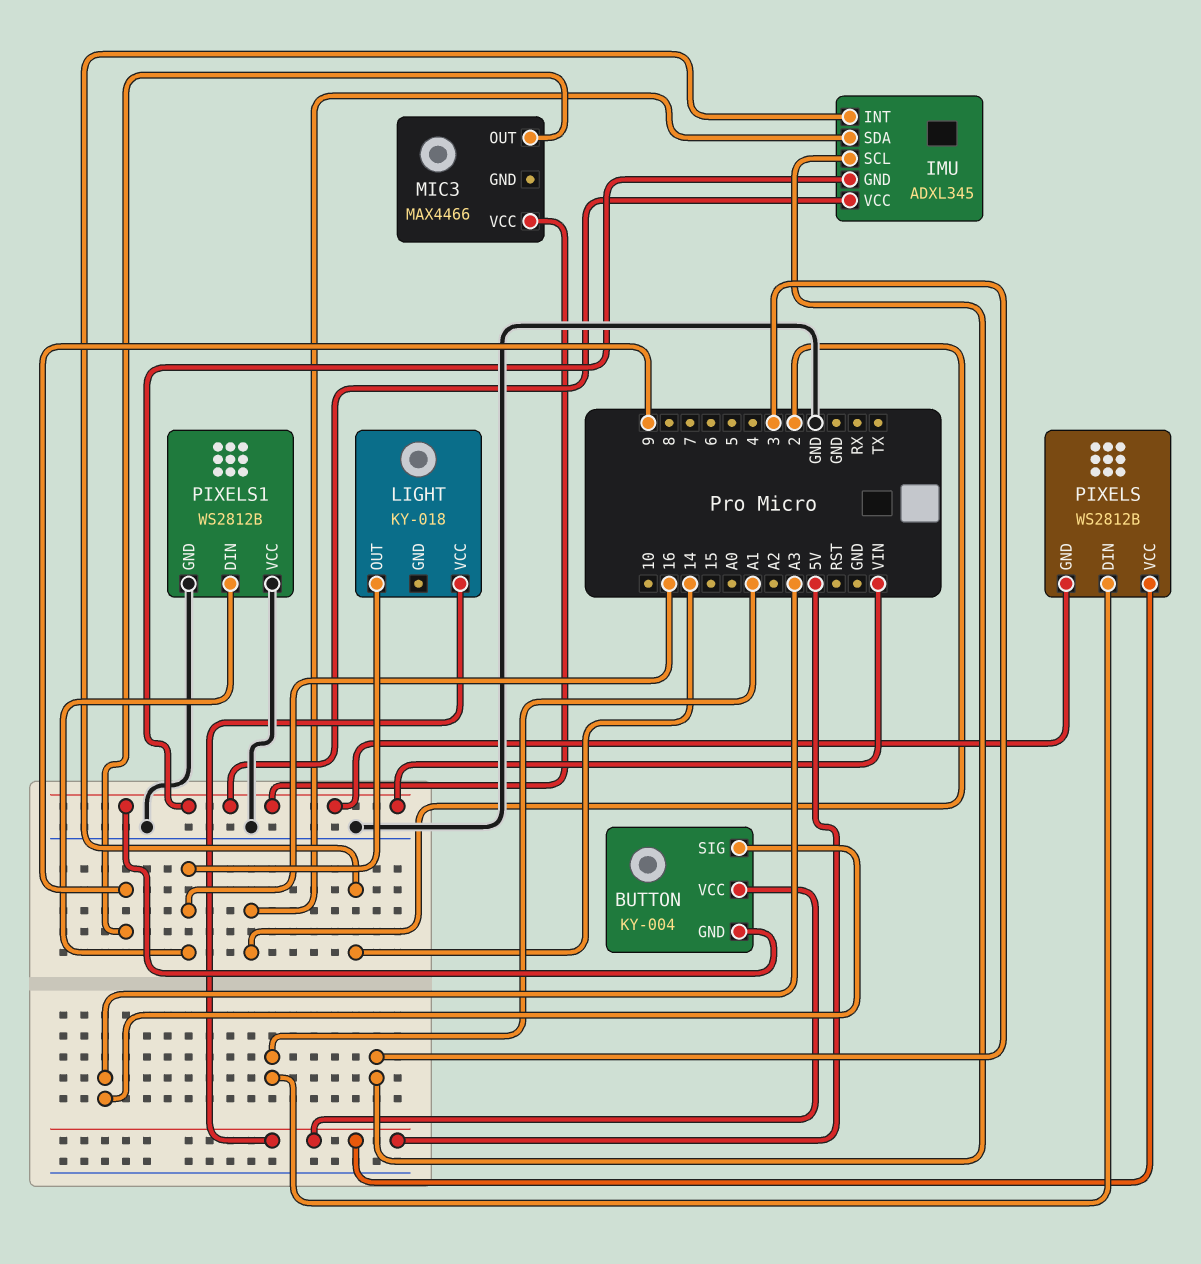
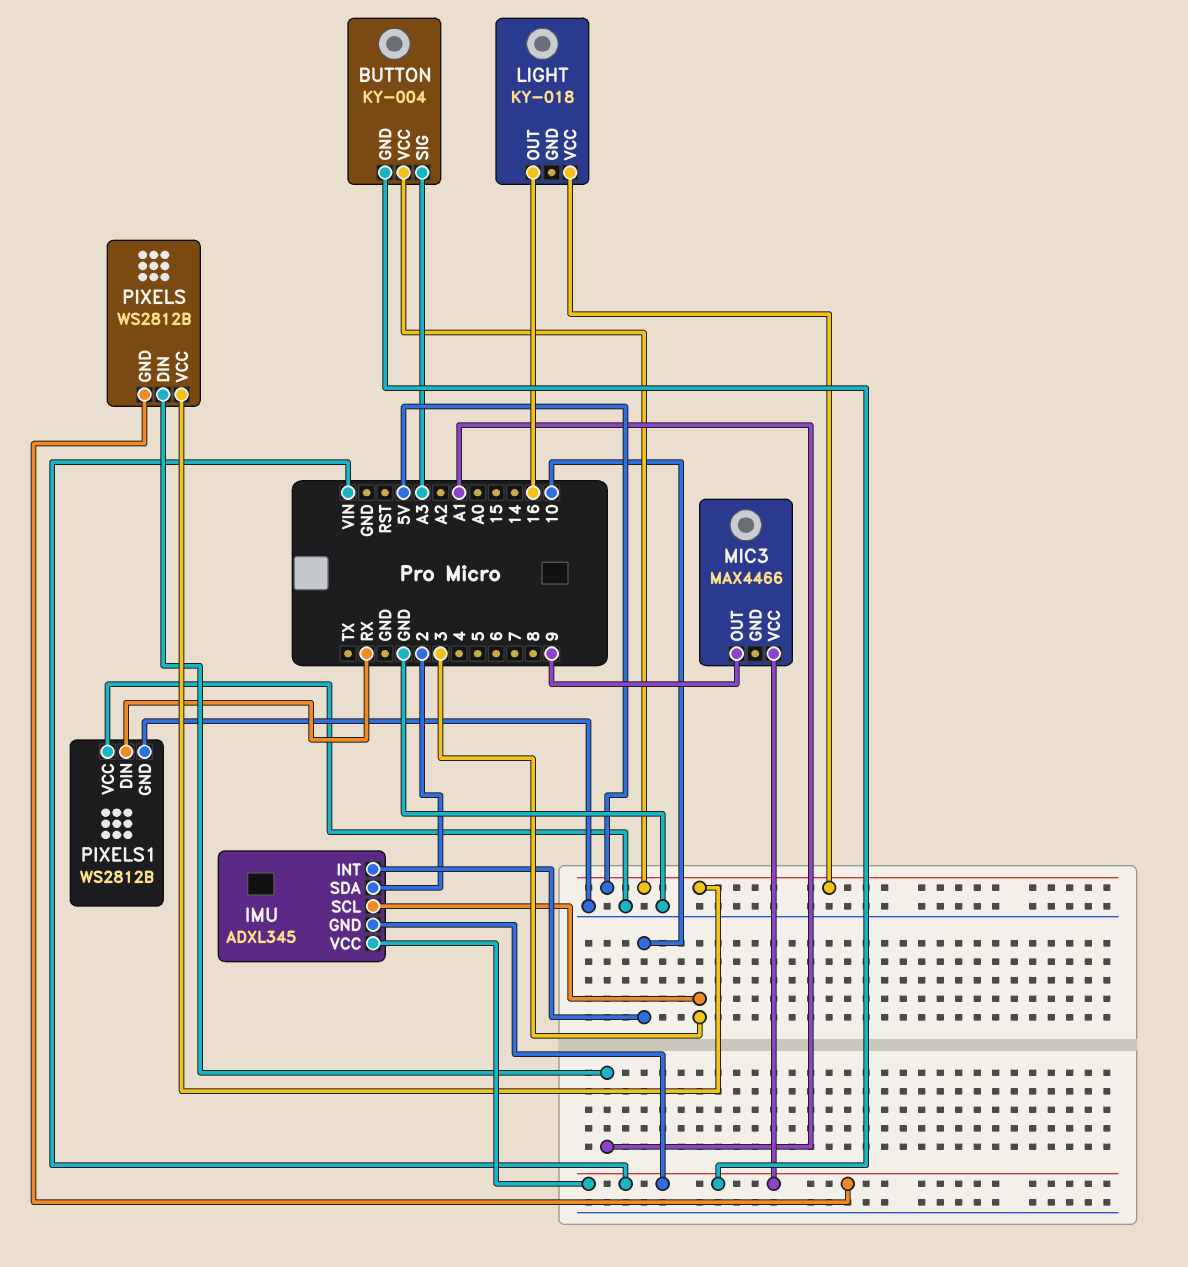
IMU pin INT: 14 -> 10
PIXELS1 pin DIN: 16 -> RX

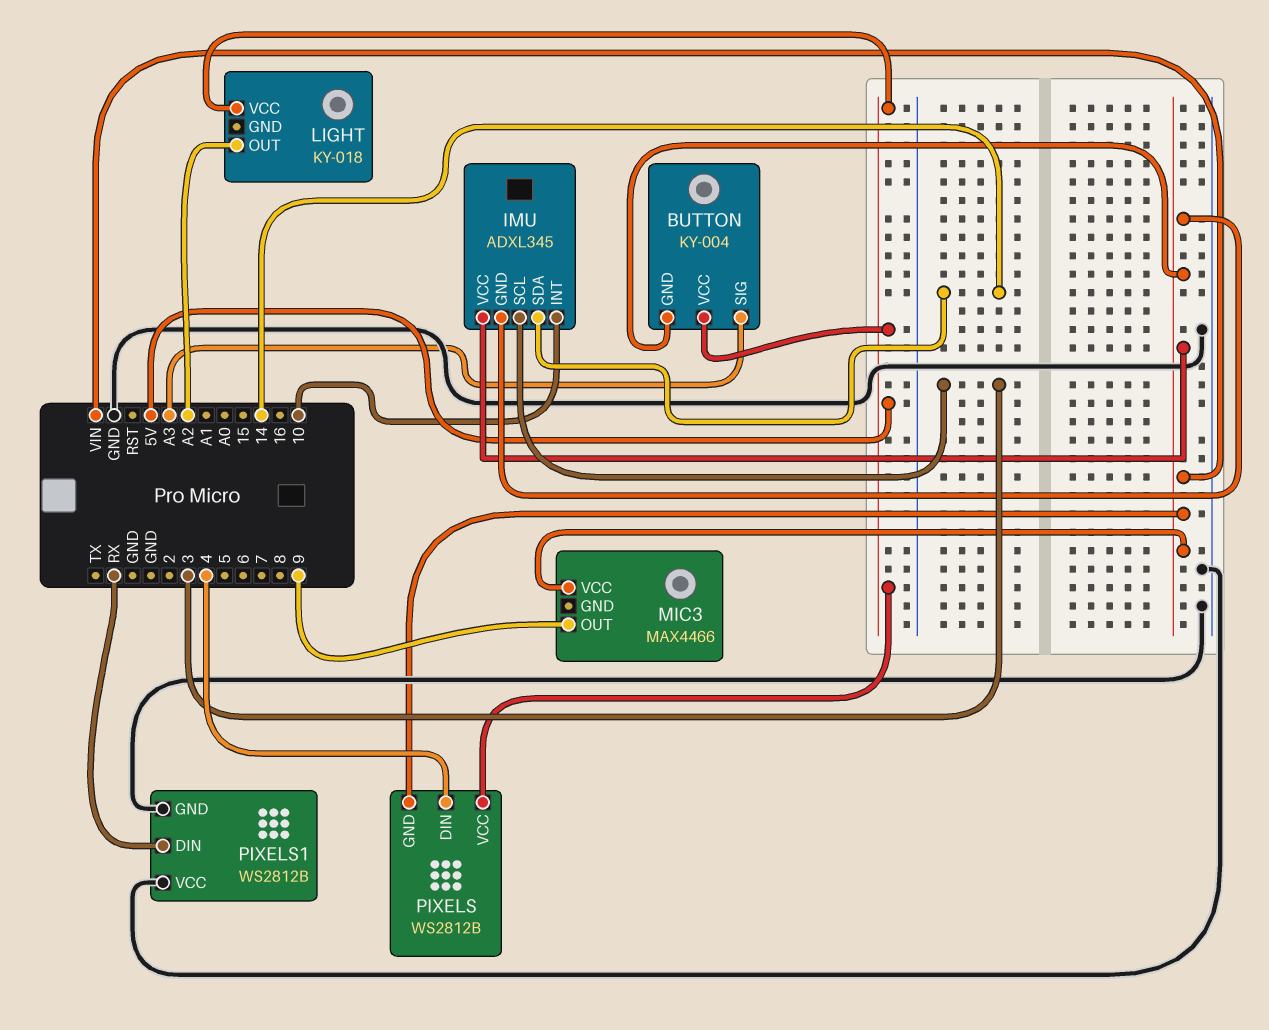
IMU pin SDA: 2 -> 14
LIGHT pin OUT: 16 -> A2
PIXELS pin DIN: A1 -> 4

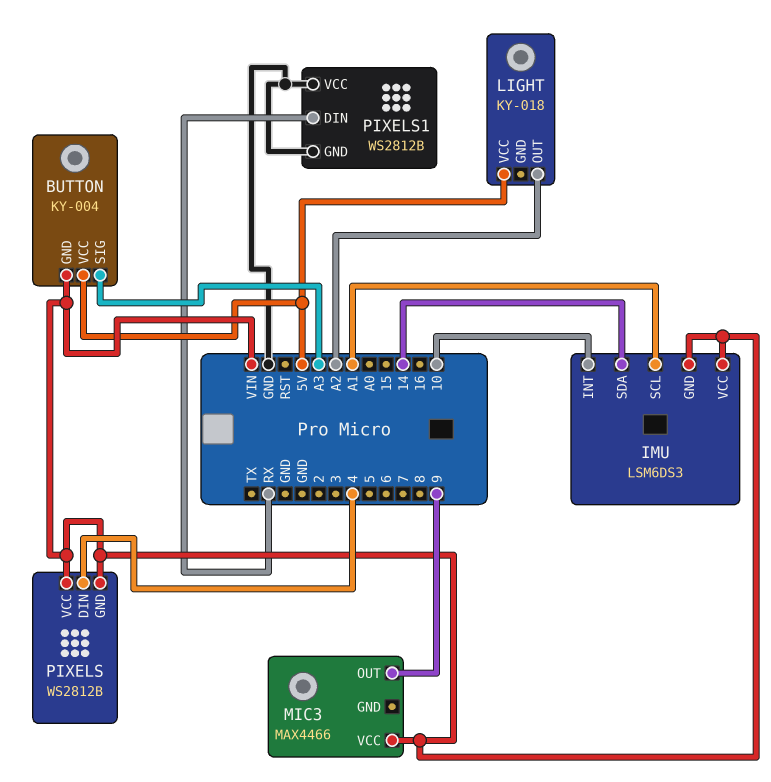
IMU: ADXL345 -> LSM6DS3
IMU pin SCL: 3 -> A1
PIXELS pin VCC: 5V -> VIN

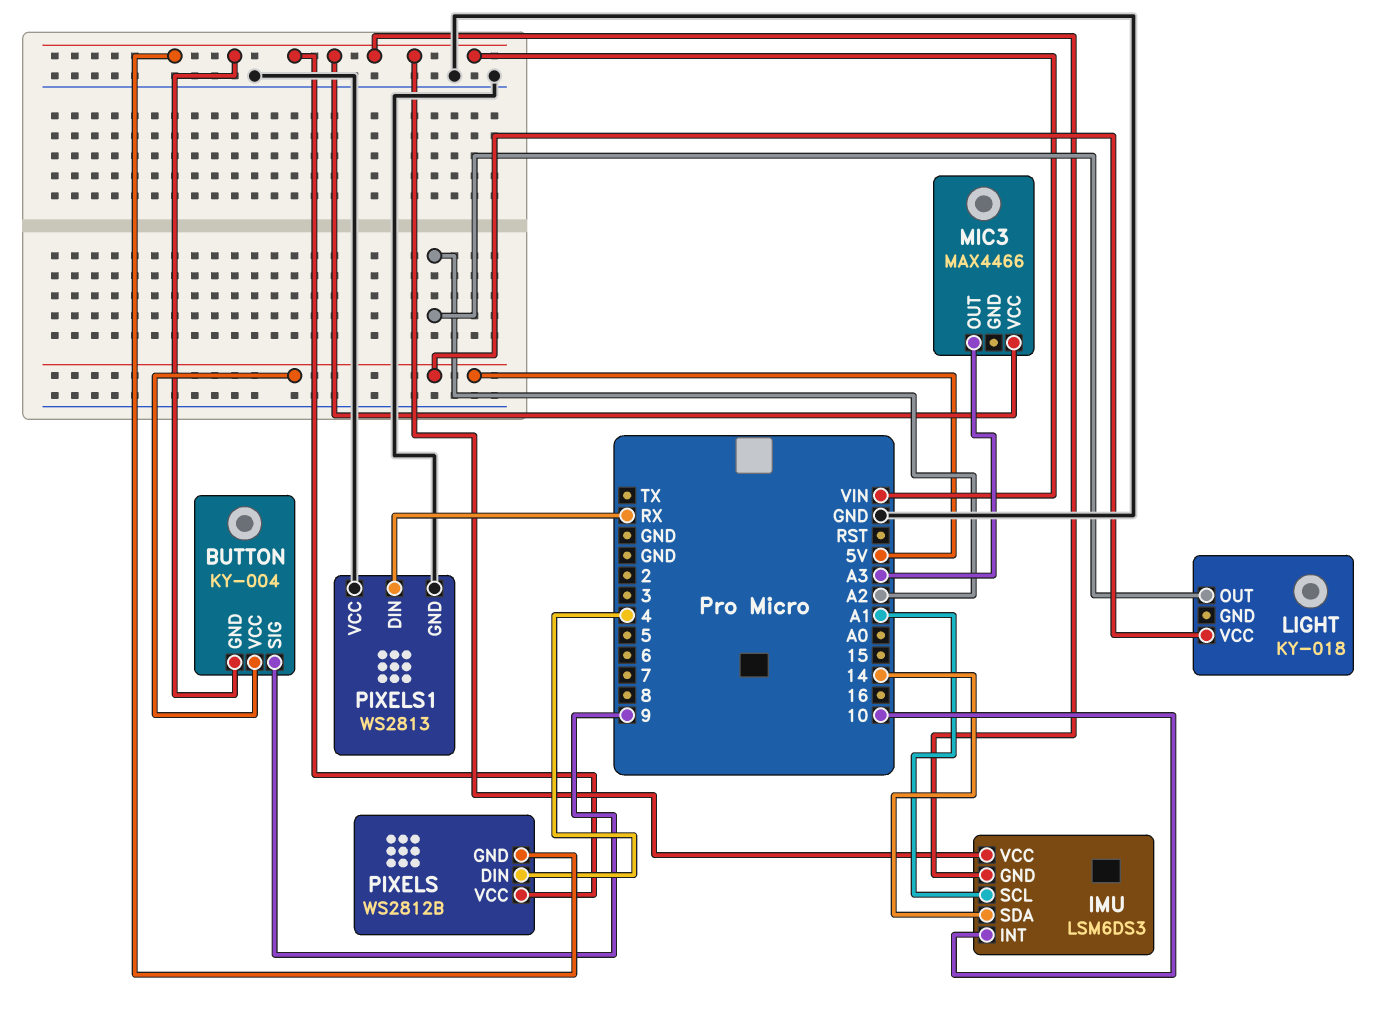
BUTTON pin SIG: A3 -> 9
MIC3 pin OUT: 9 -> A3
PIXELS1: WS2812B -> WS2813

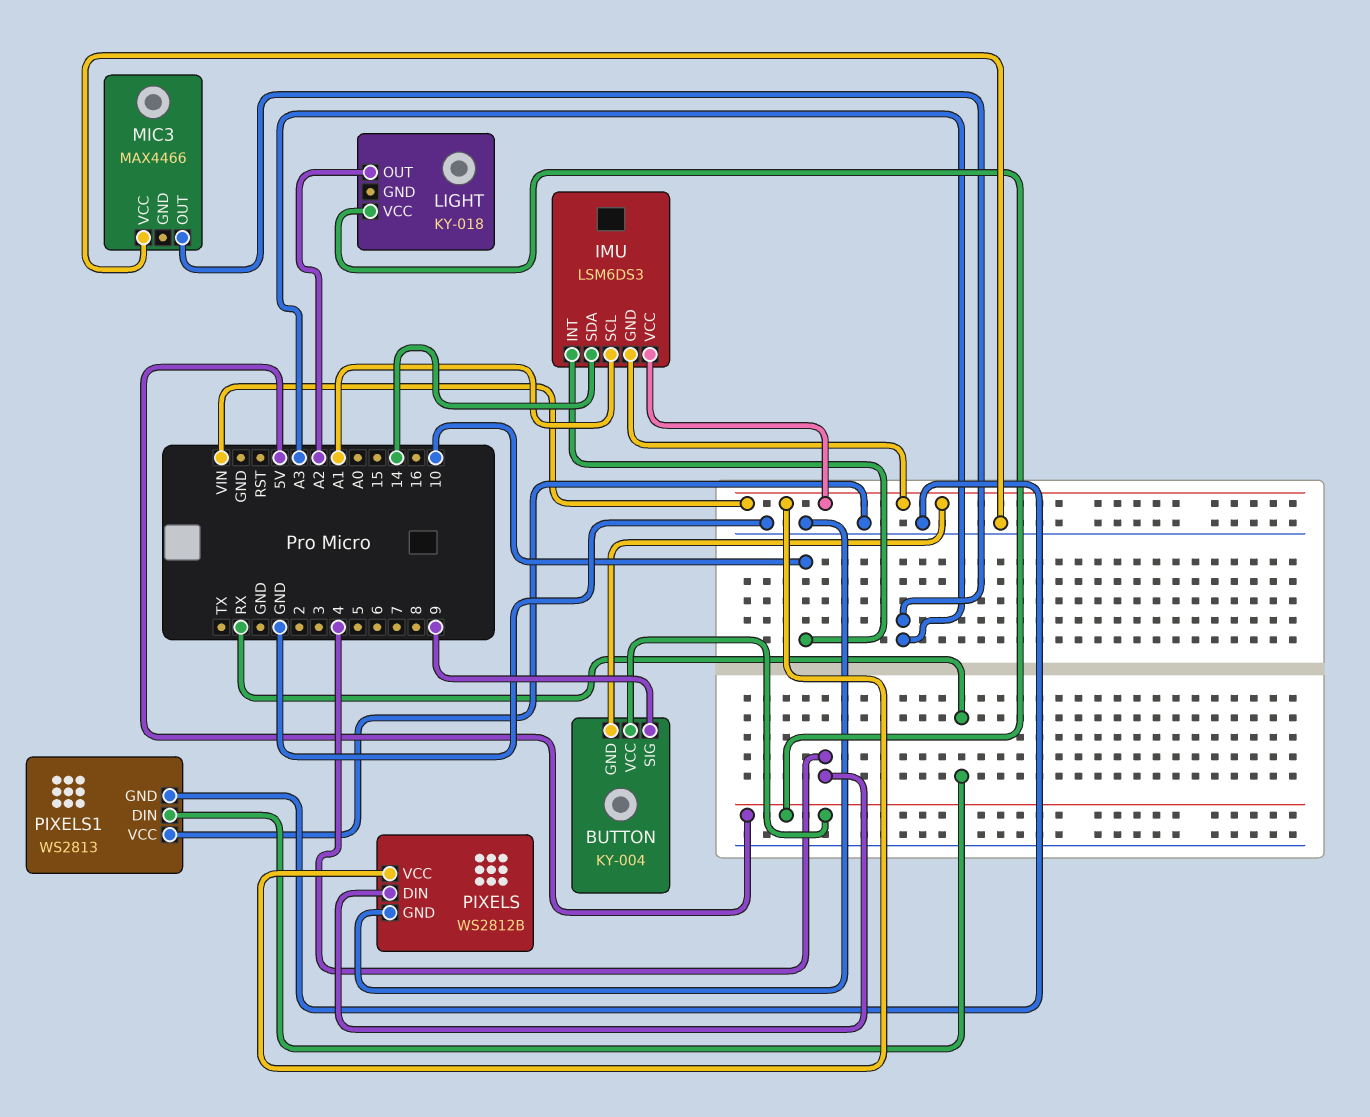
MIC3 pin VCC: VIN -> GND
PIXELS pin GND: VIN -> GND

